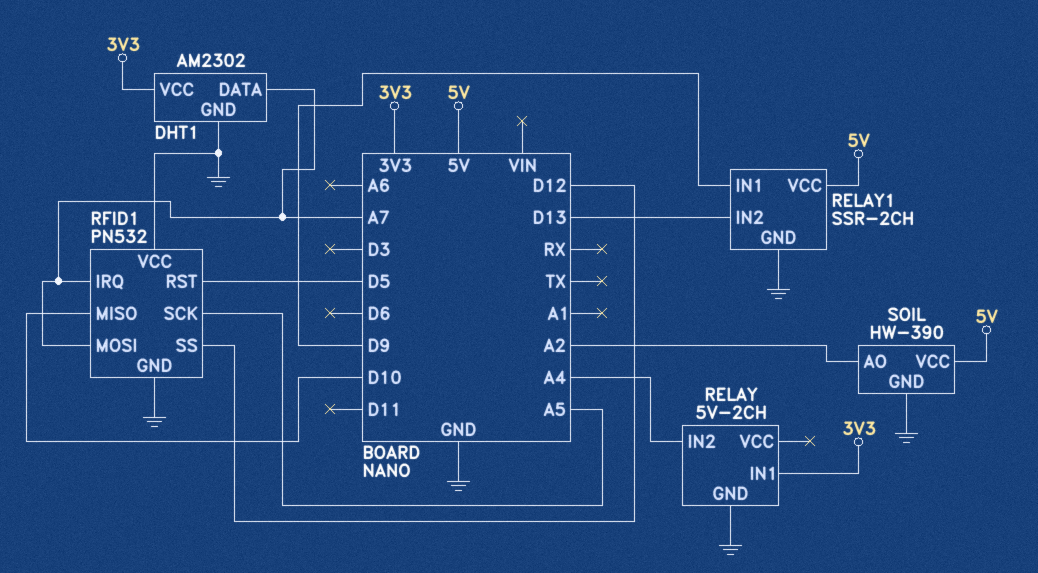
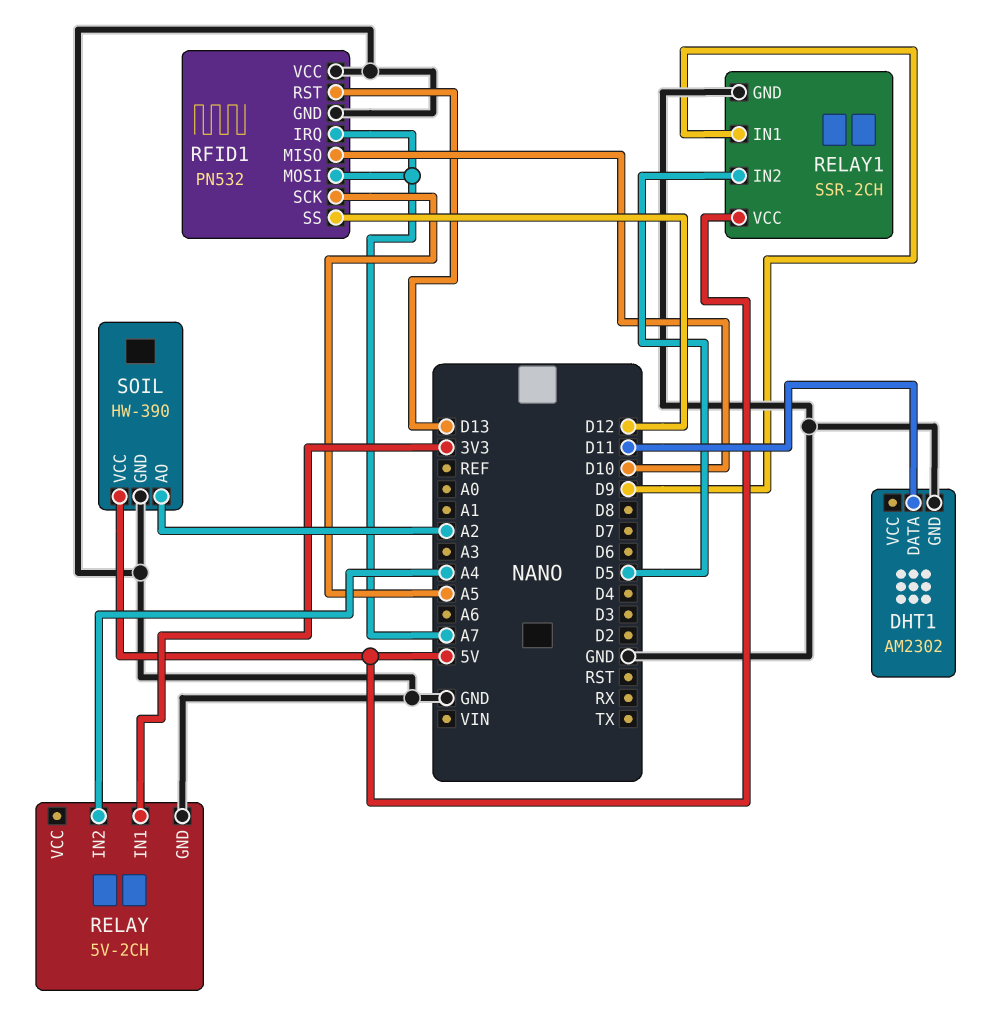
DHT1 pin DATA: A7 -> D11
DHT1 pin VCC: 3V3 -> none
RELAY1 pin IN2: D13 -> D5
RFID1 pin RST: D5 -> D13

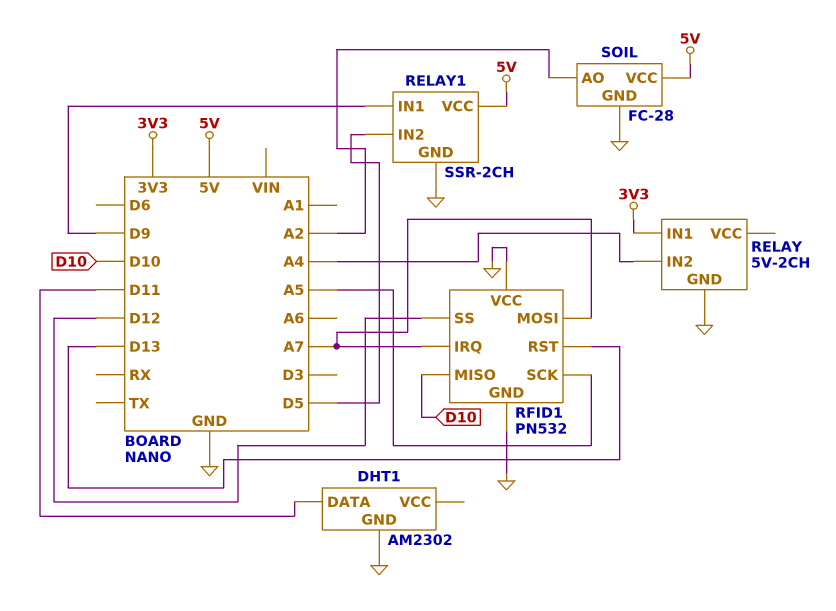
SOIL: HW-390 -> FC-28

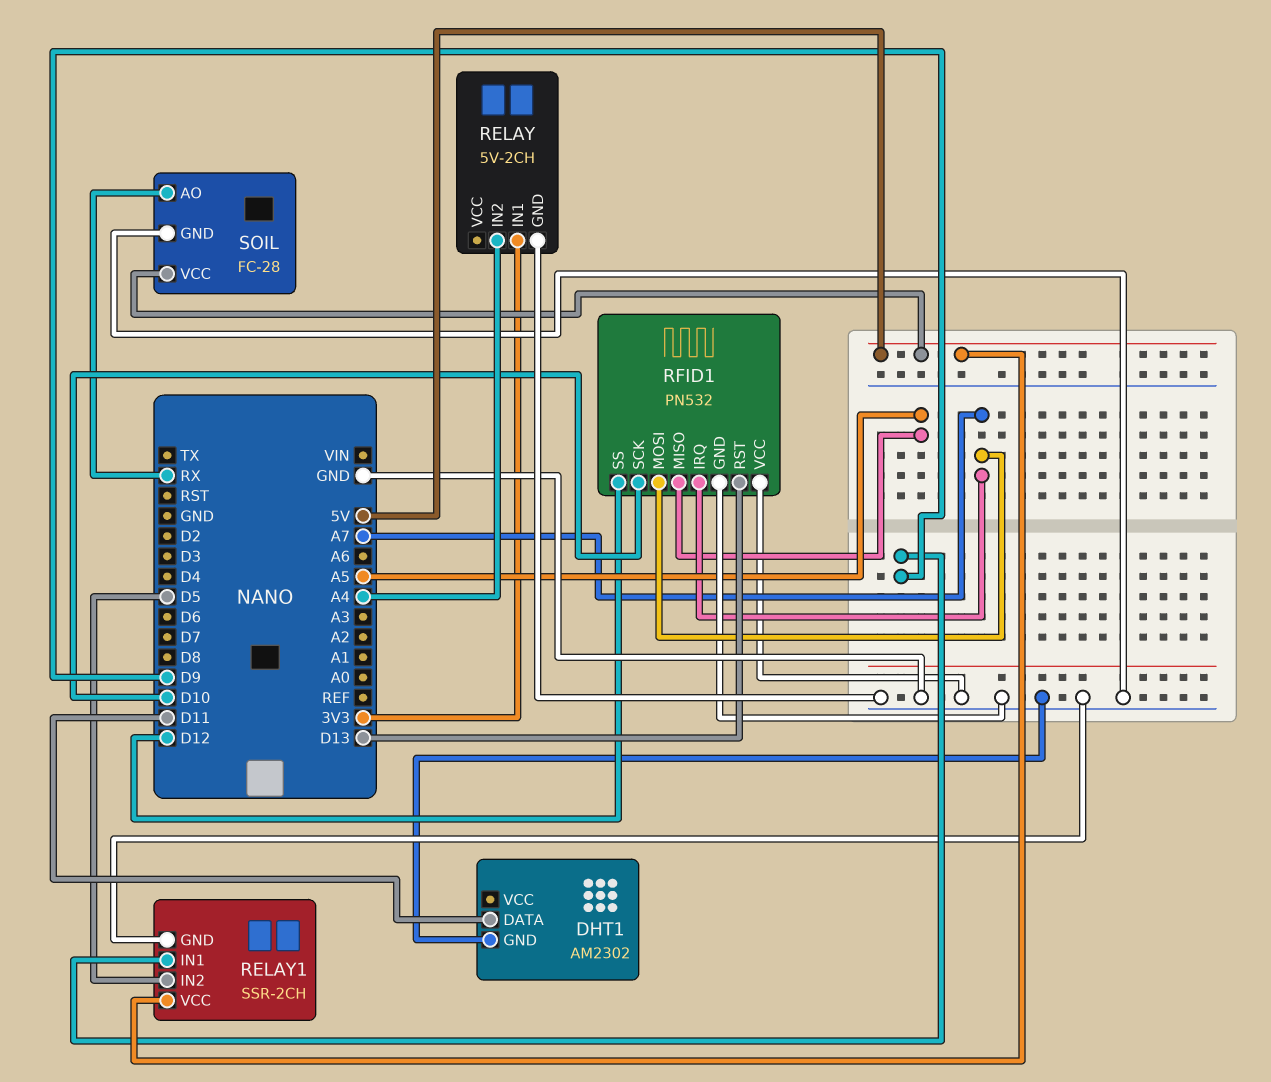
RFID1 pin MISO: D10 -> A5
RFID1 pin SCK: A5 -> D10
SOIL pin AO: A2 -> RX

